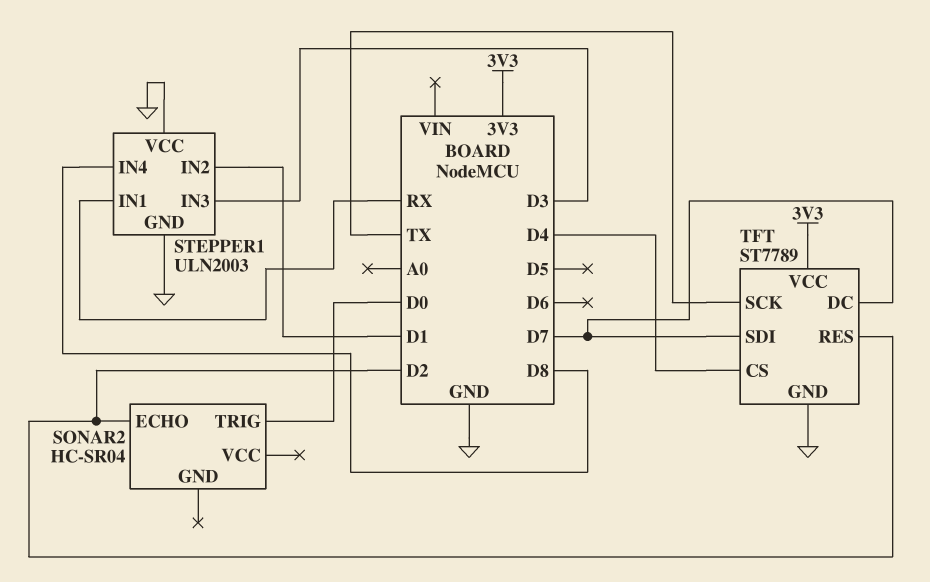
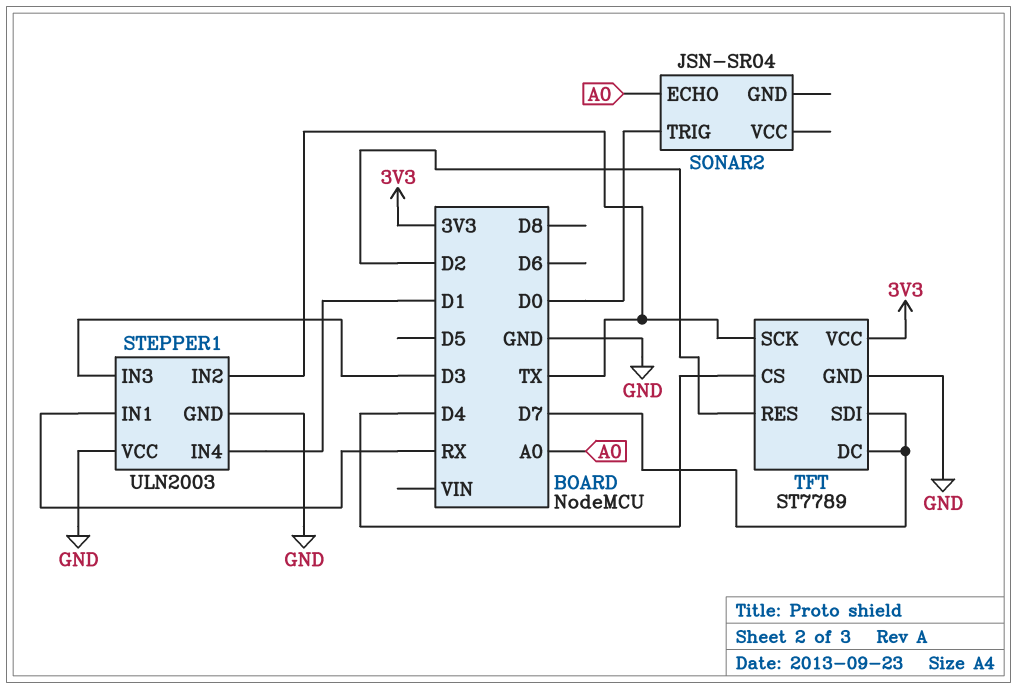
SONAR2: HC-SR04 -> JSN-SR04
SONAR2 pin ECHO: D2 -> A0
STEPPER1 pin IN2: D1 -> TX
STEPPER1 pin IN4: D8 -> D1

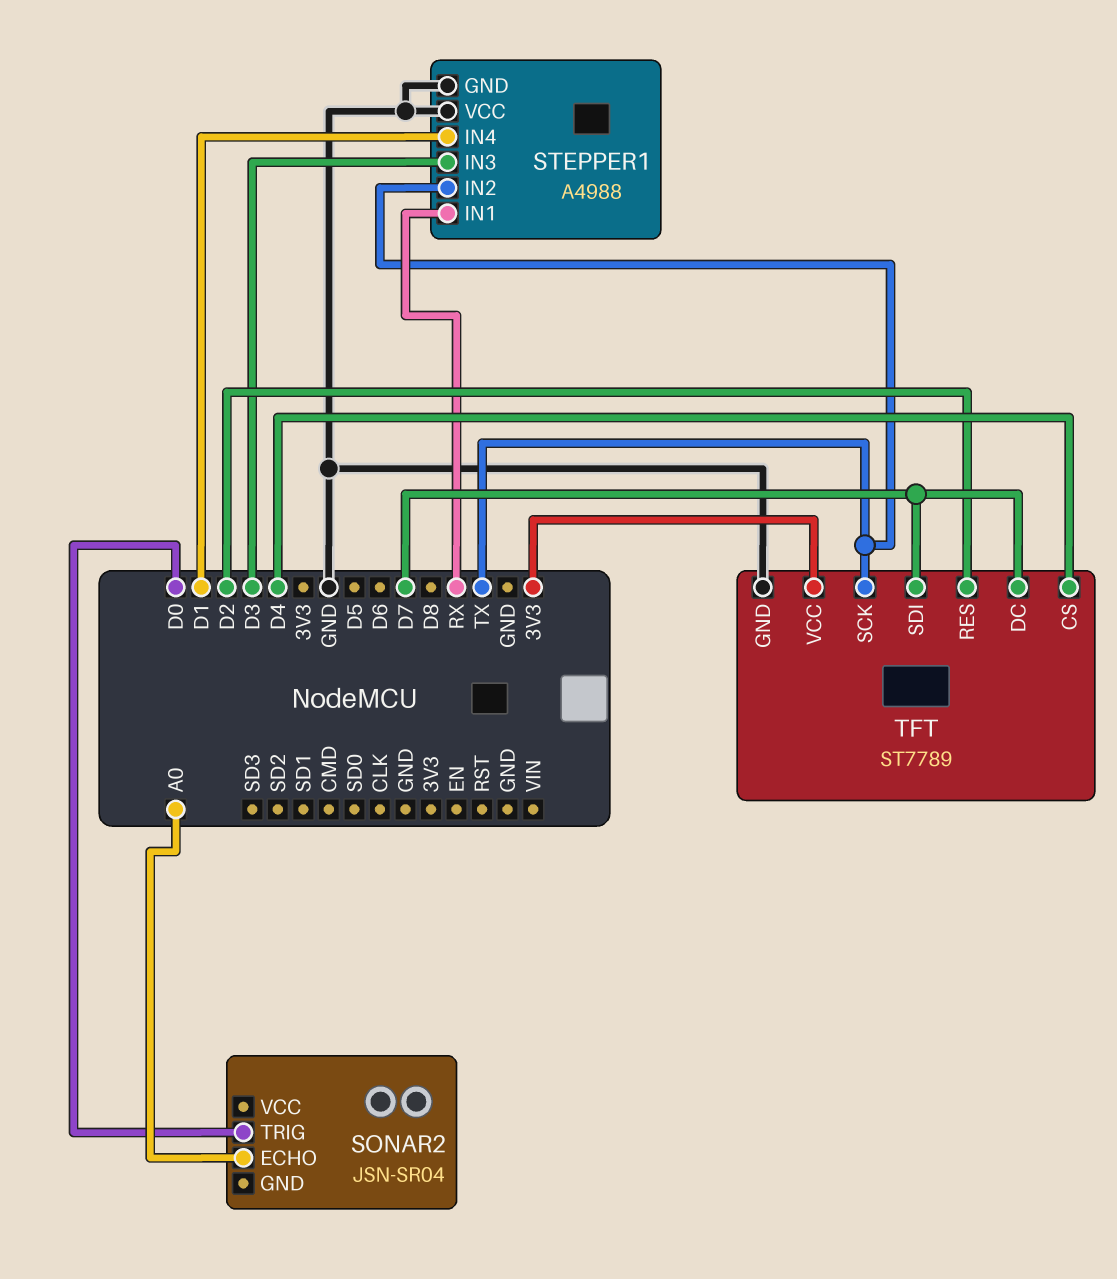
STEPPER1: ULN2003 -> A4988

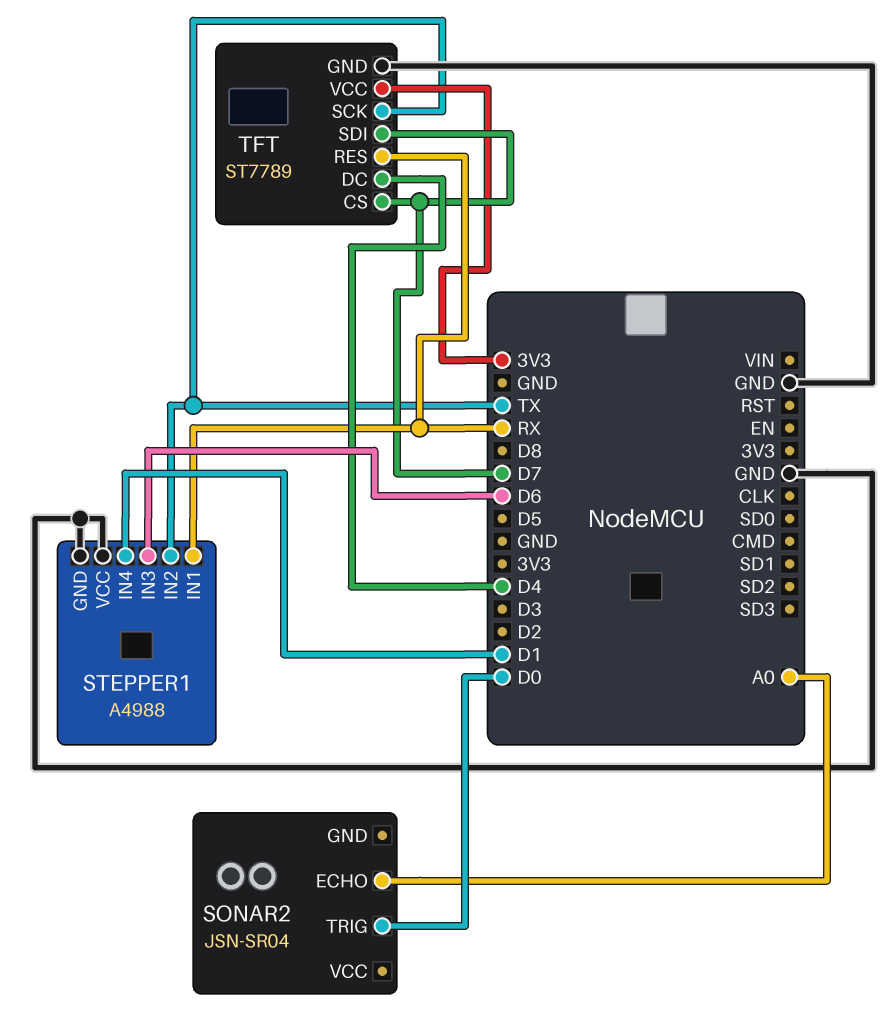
STEPPER1 pin IN3: D3 -> D6
TFT pin CS: D4 -> D7
TFT pin DC: D7 -> D4
TFT pin RES: D2 -> RX

